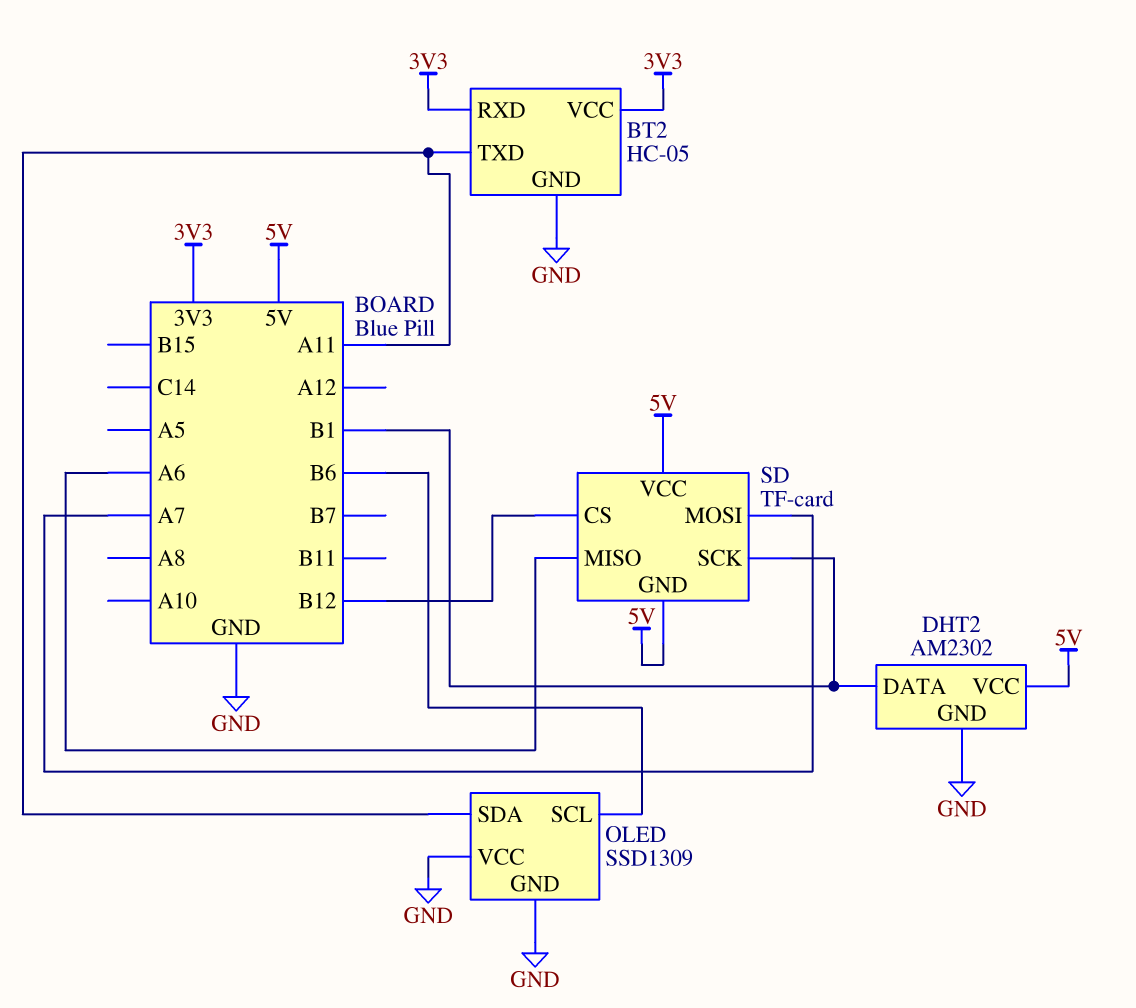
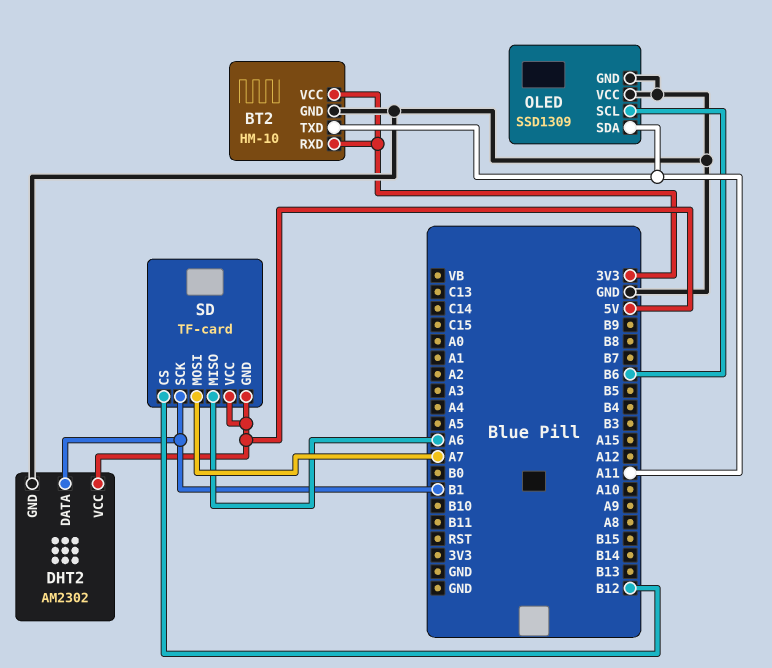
BT2: HC-05 -> HM-10

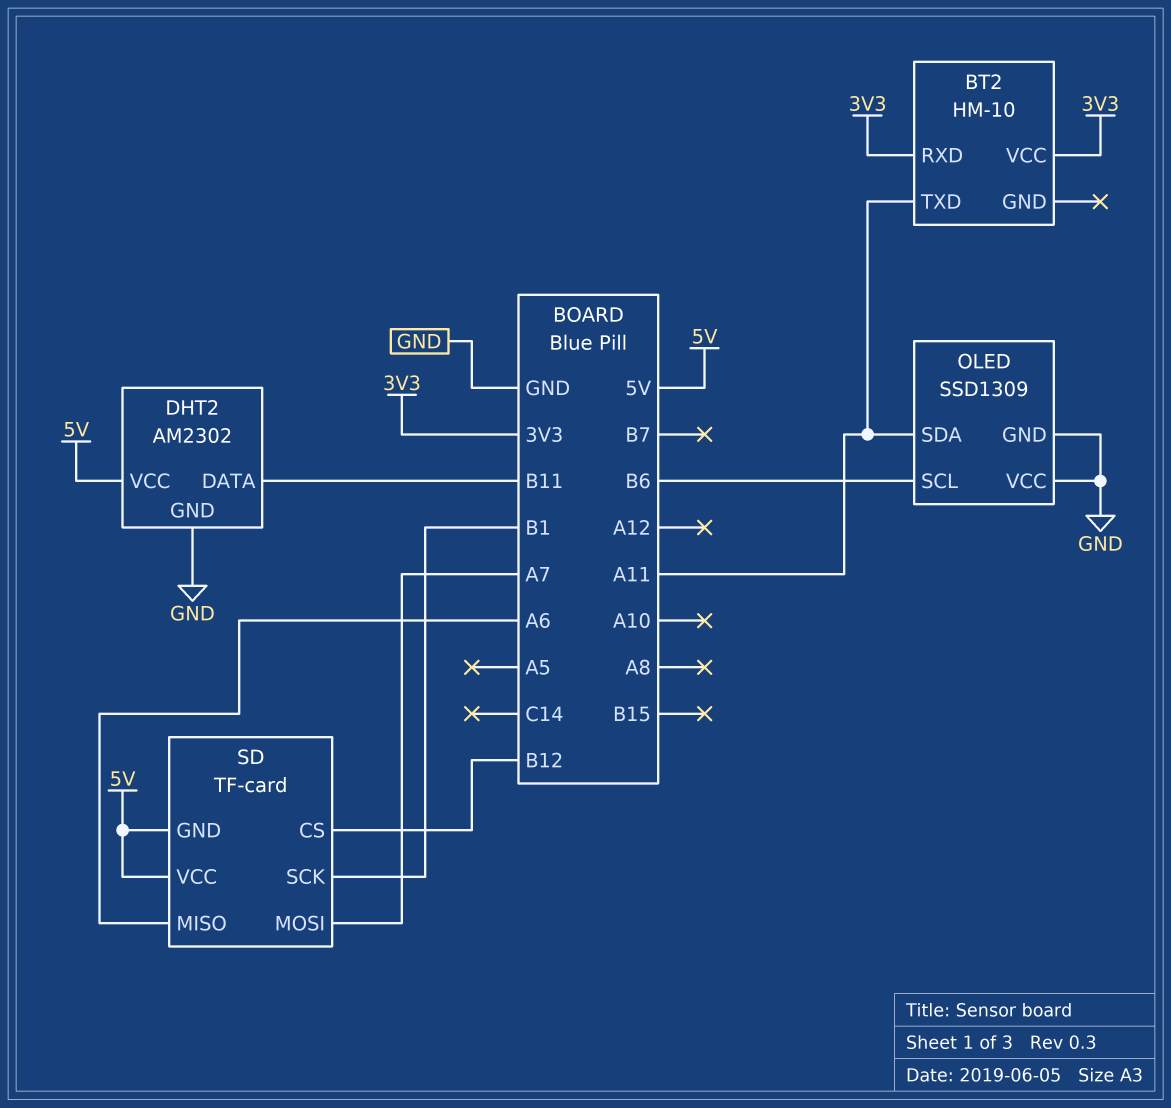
BT2 pin GND: GND -> none
DHT2 pin DATA: B1 -> B11

